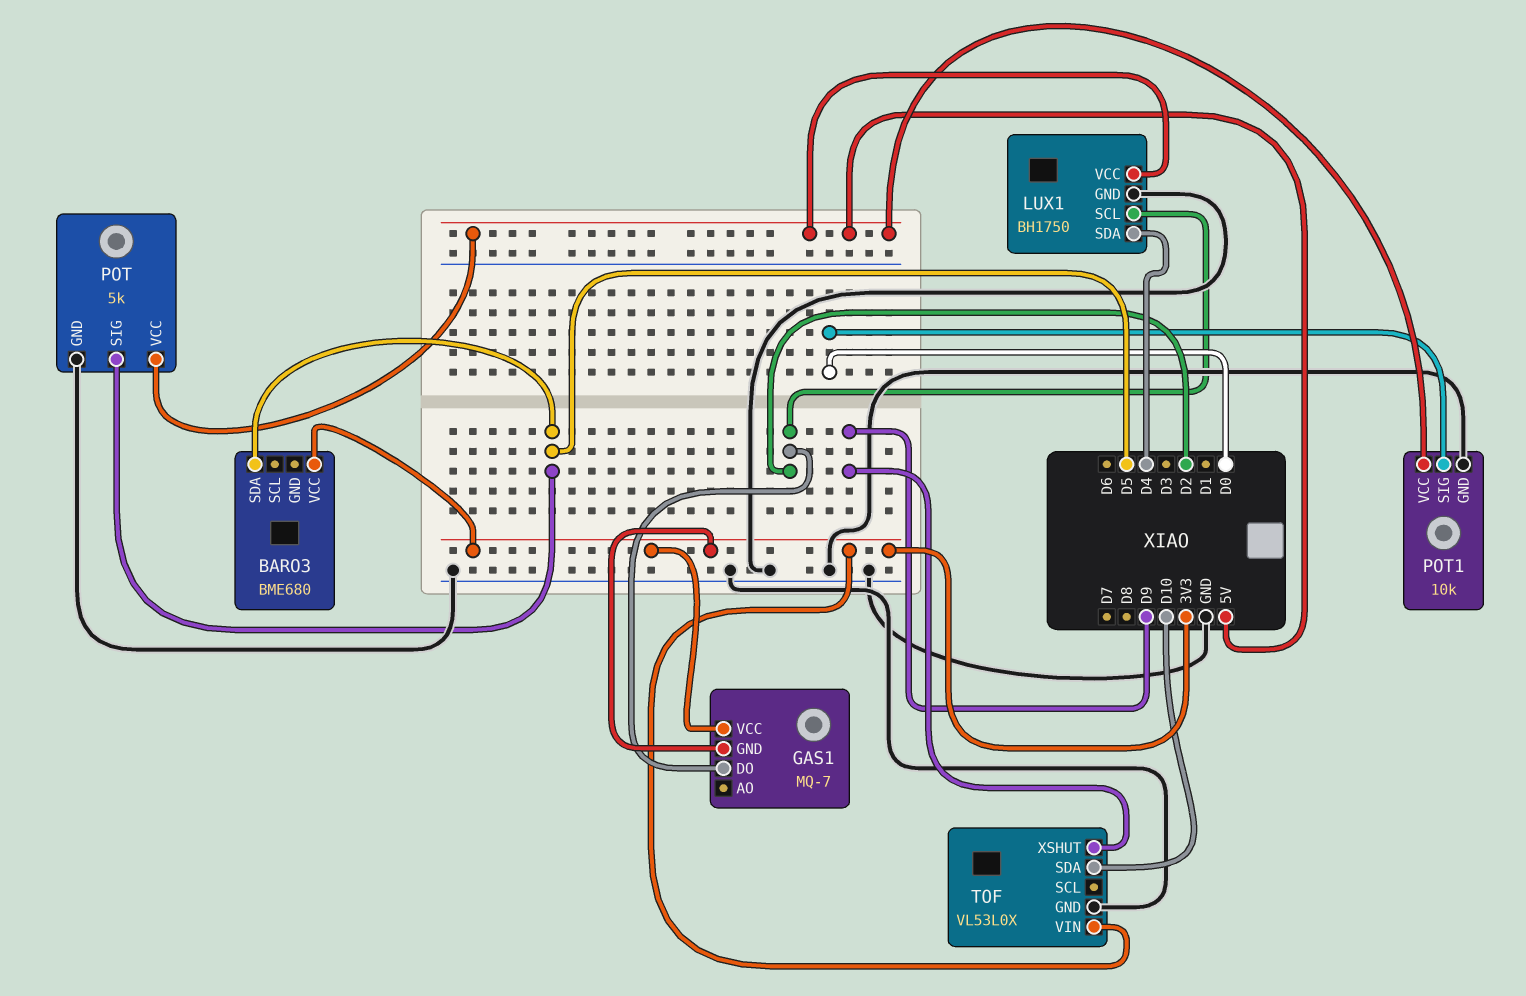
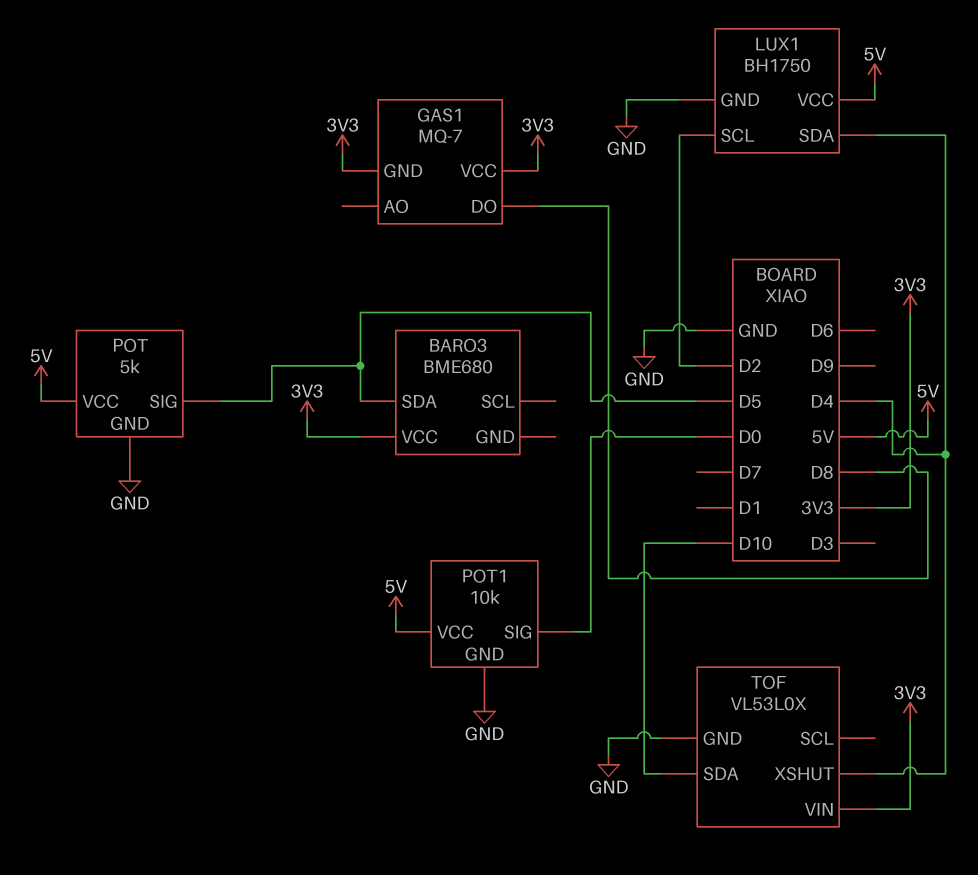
GAS1 pin DO: D2 -> D8
TOF pin XSHUT: D9 -> D4

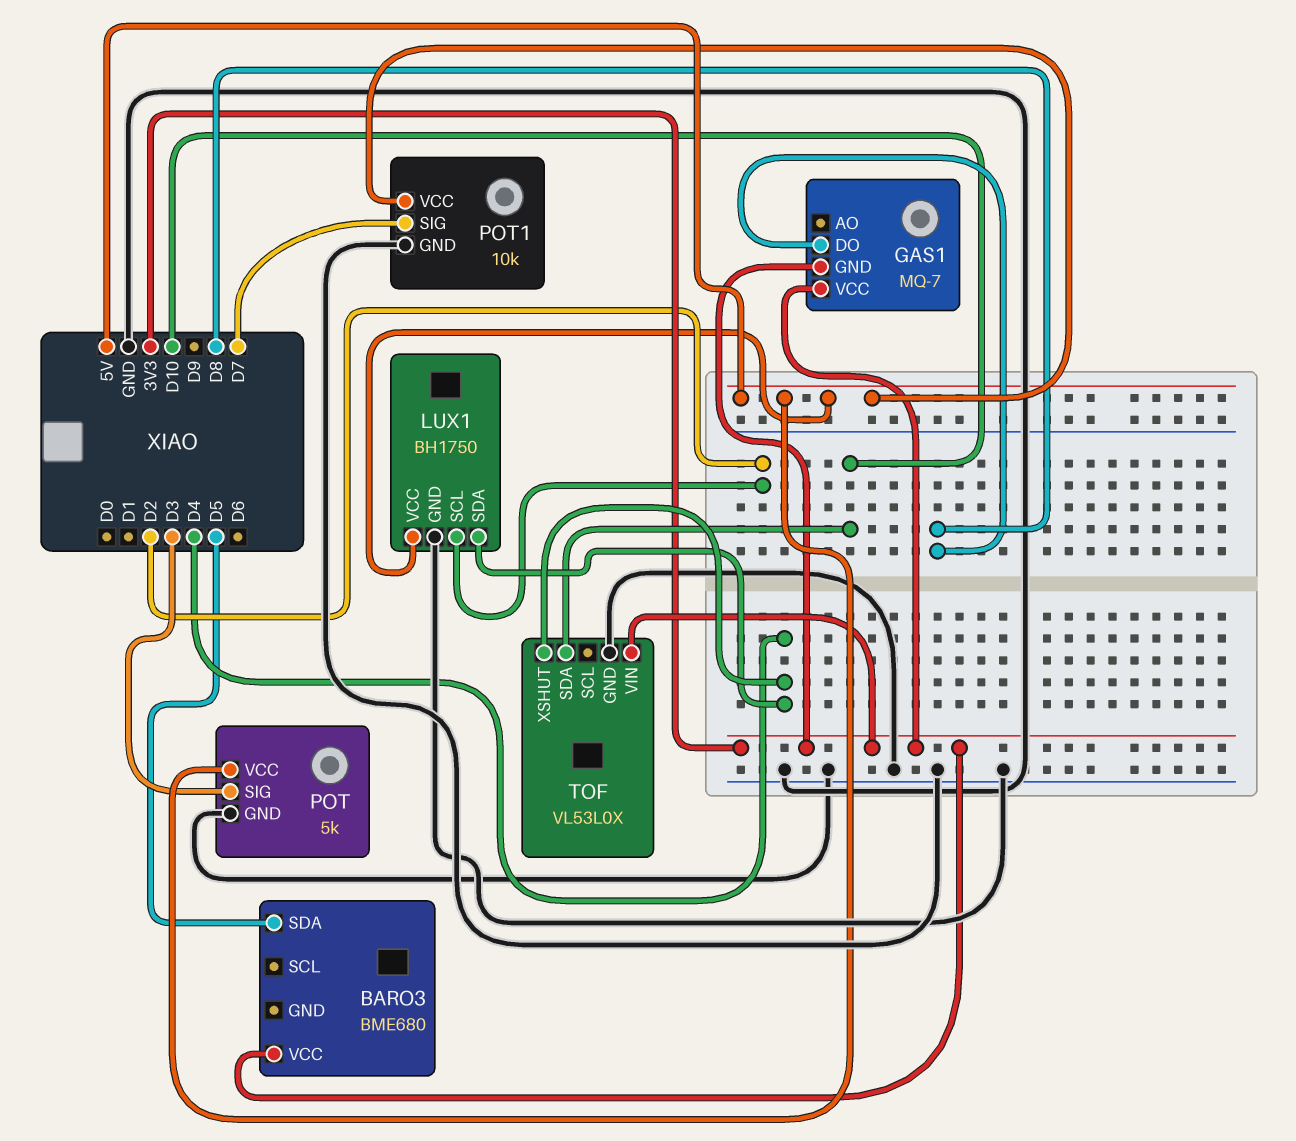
POT pin SIG: D5 -> D3
POT1 pin SIG: D0 -> D7

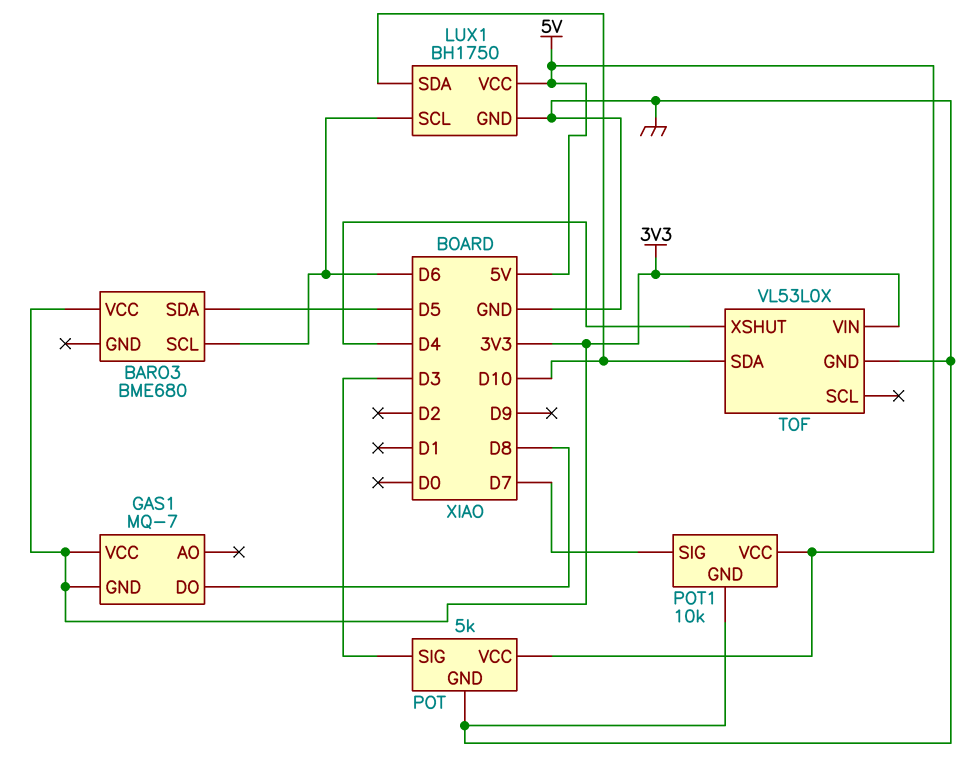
BARO3 pin SCL: none -> D6
LUX1 pin SCL: D2 -> D6
LUX1 pin SDA: D4 -> D10

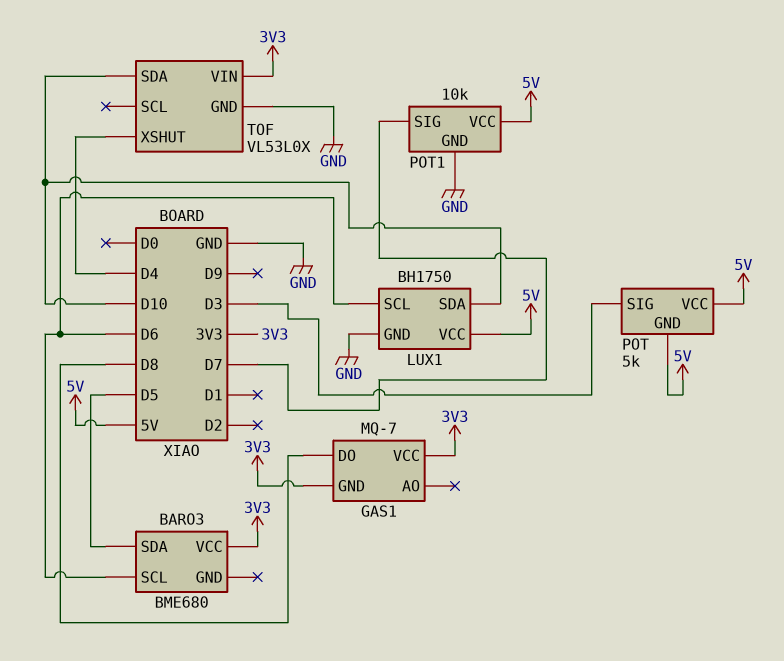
POT pin GND: GND -> 5V

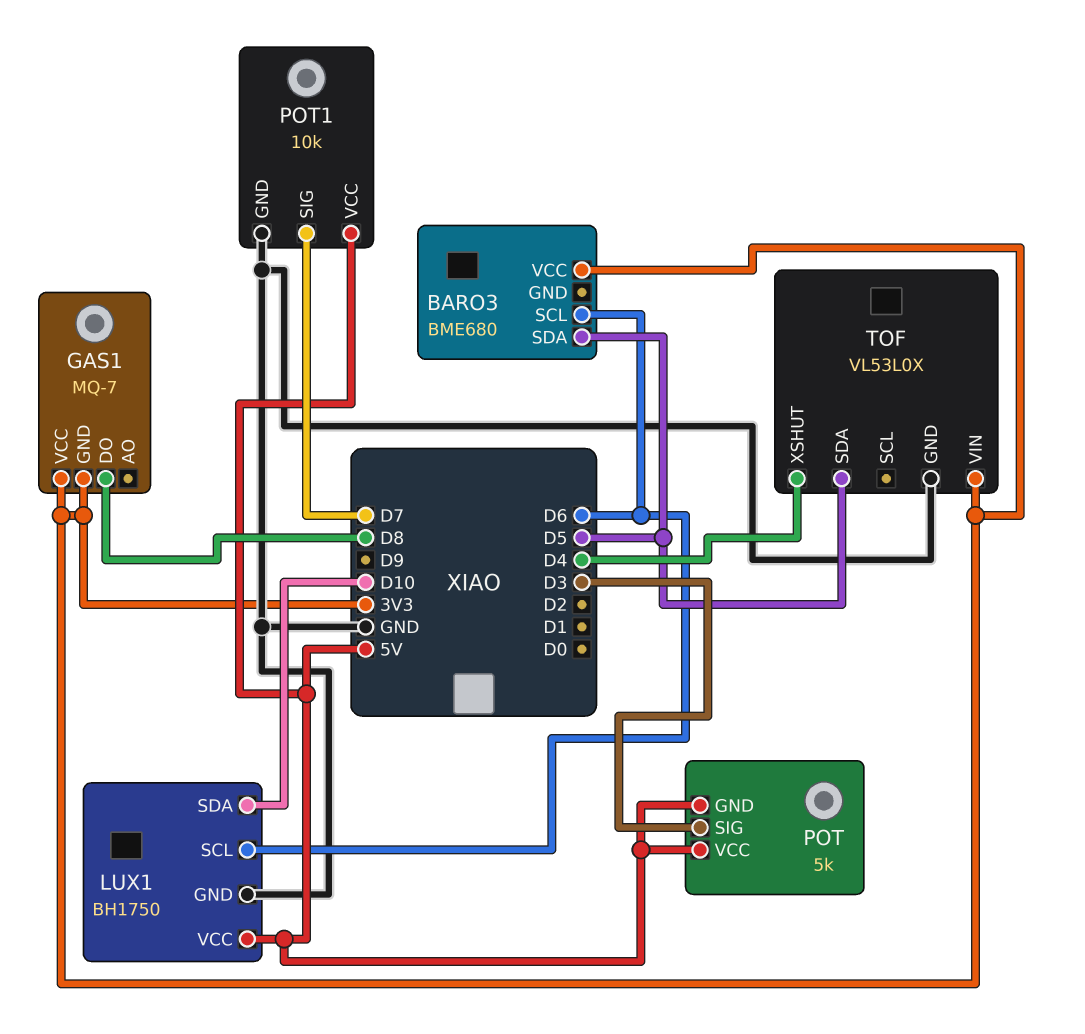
TOF pin SDA: D10 -> D5

